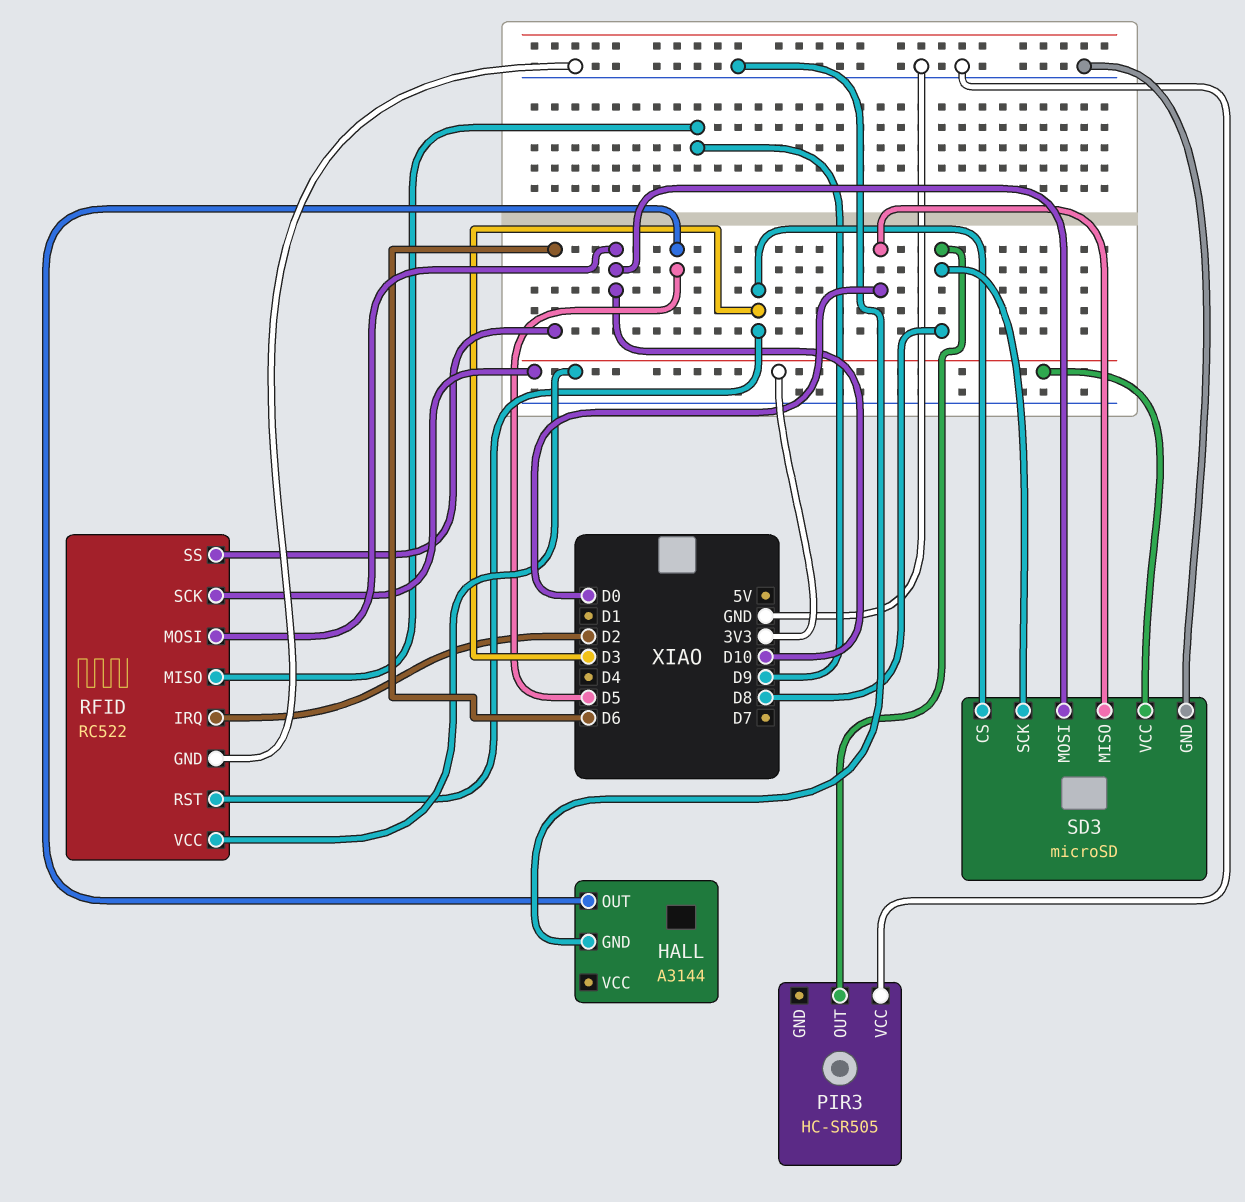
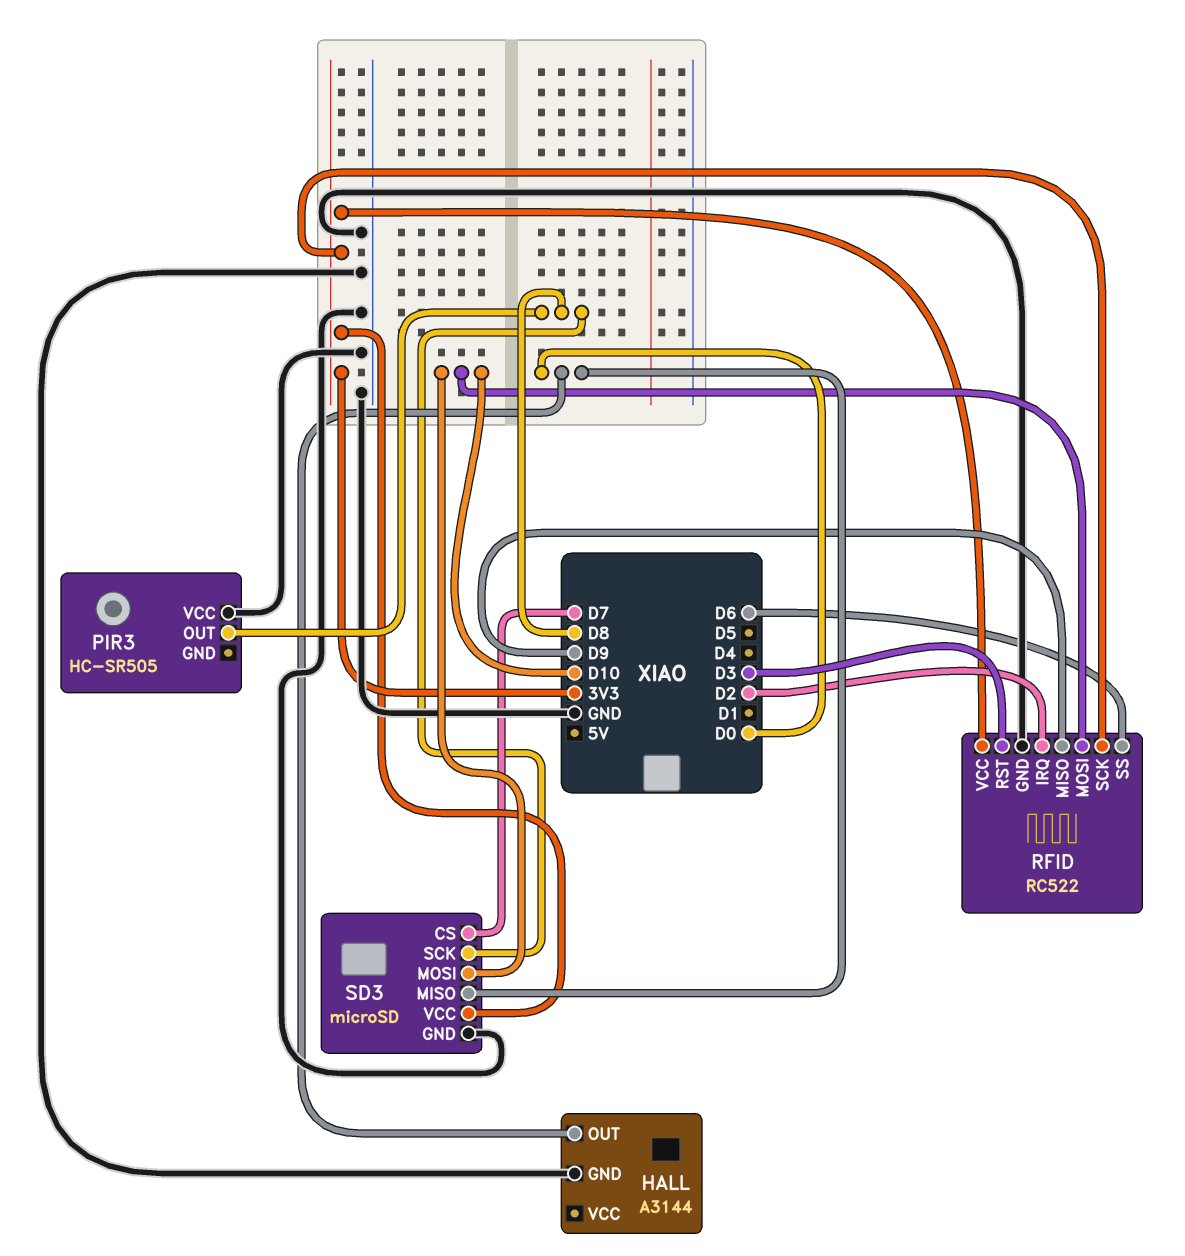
HALL pin OUT: D5 -> D0
SD3 pin CS: D3 -> D7

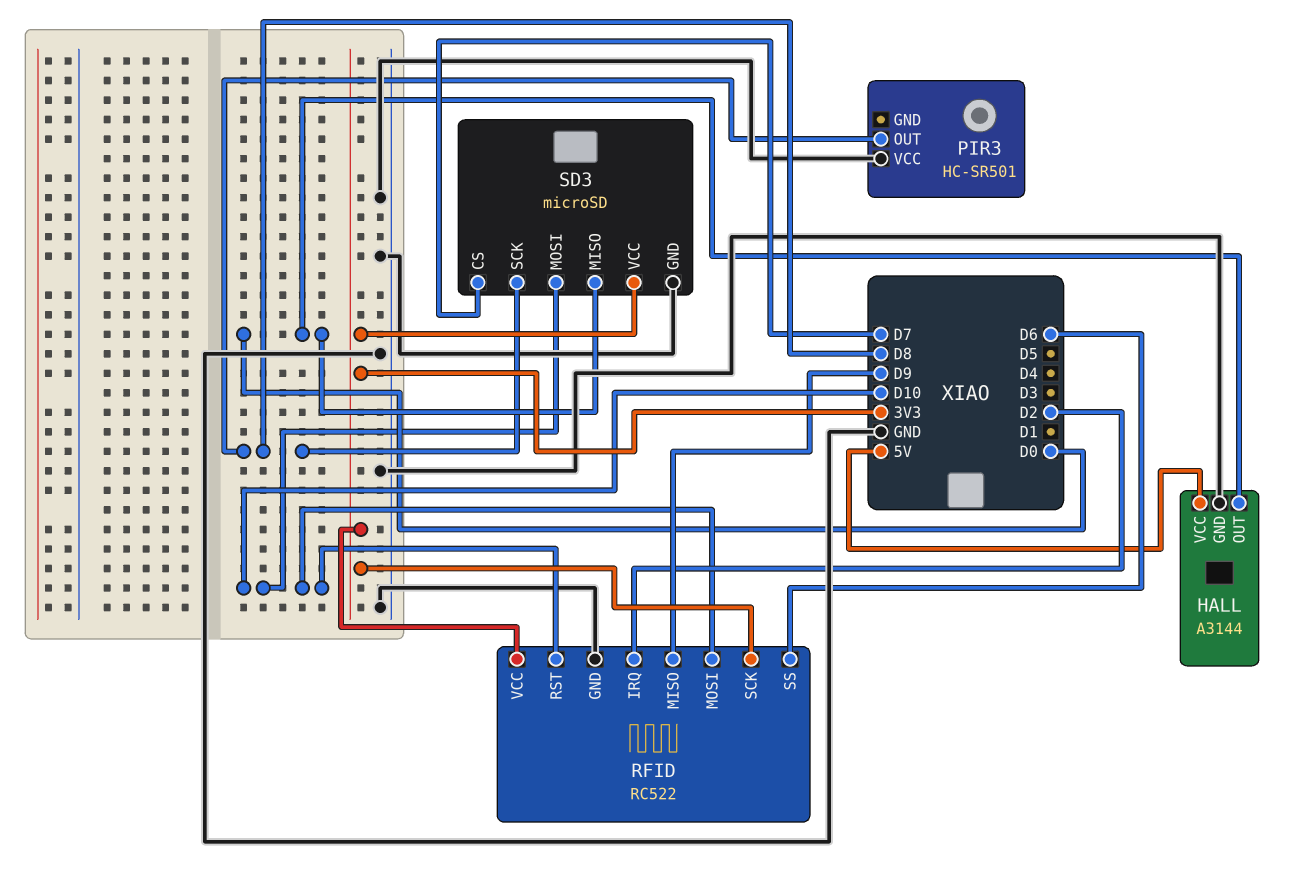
HALL pin VCC: none -> 5V
PIR3: HC-SR505 -> HC-SR501
RFID pin RST: D3 -> D10

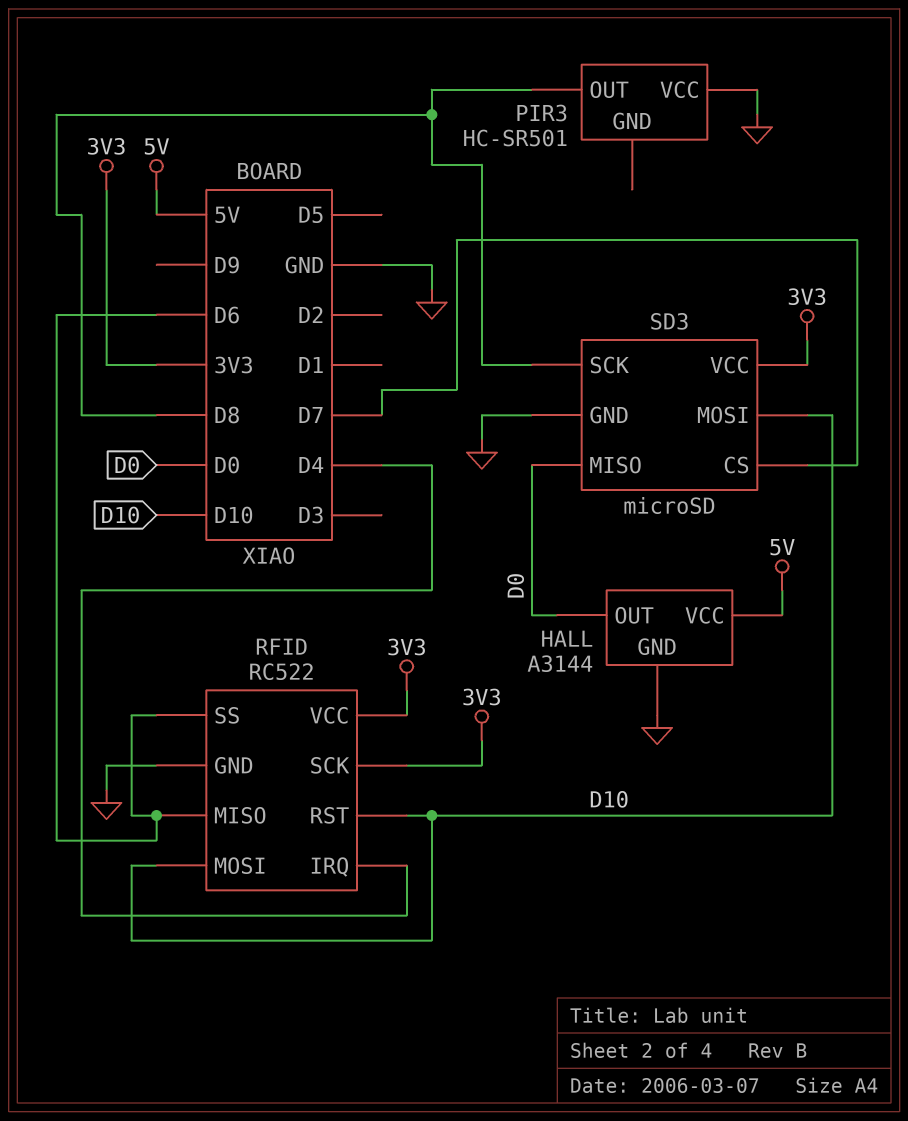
RFID pin IRQ: D2 -> D4
RFID pin MISO: D9 -> D6

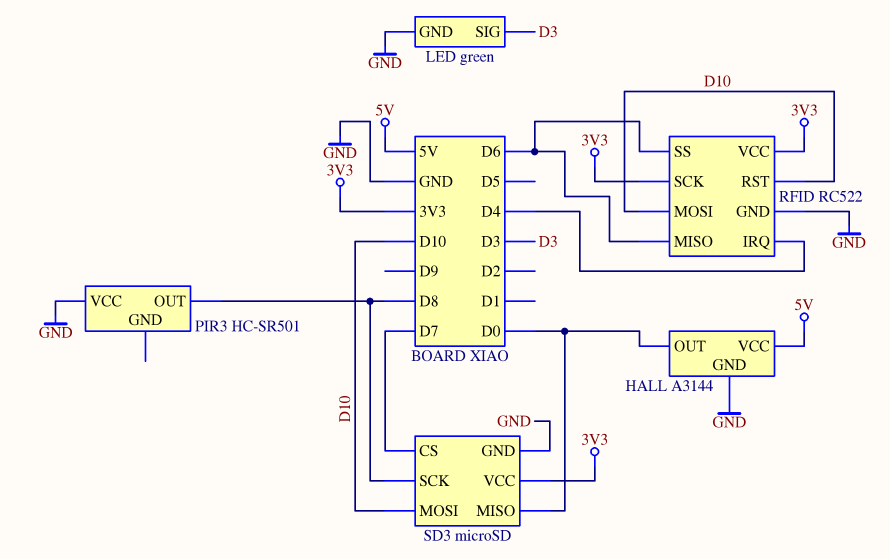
LED: none -> green
LED pin GND: none -> GND
LED pin SIG: none -> D3

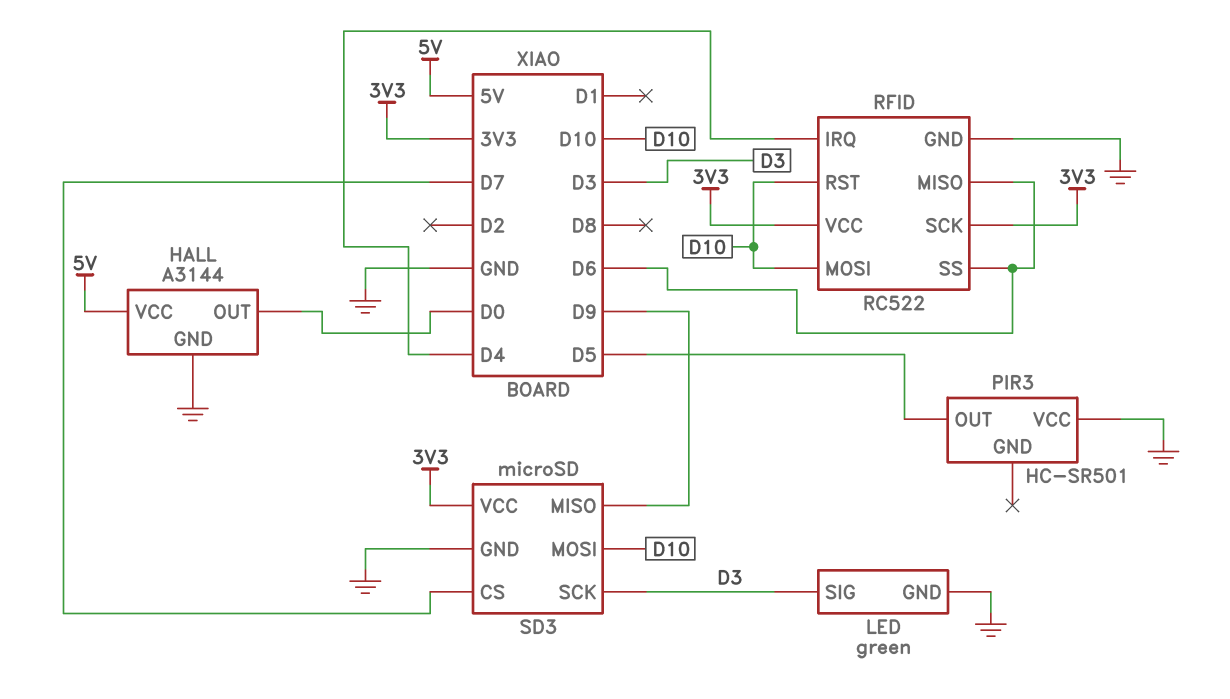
PIR3 pin OUT: D8 -> D5
SD3 pin MISO: D0 -> D9
SD3 pin SCK: D8 -> D3

